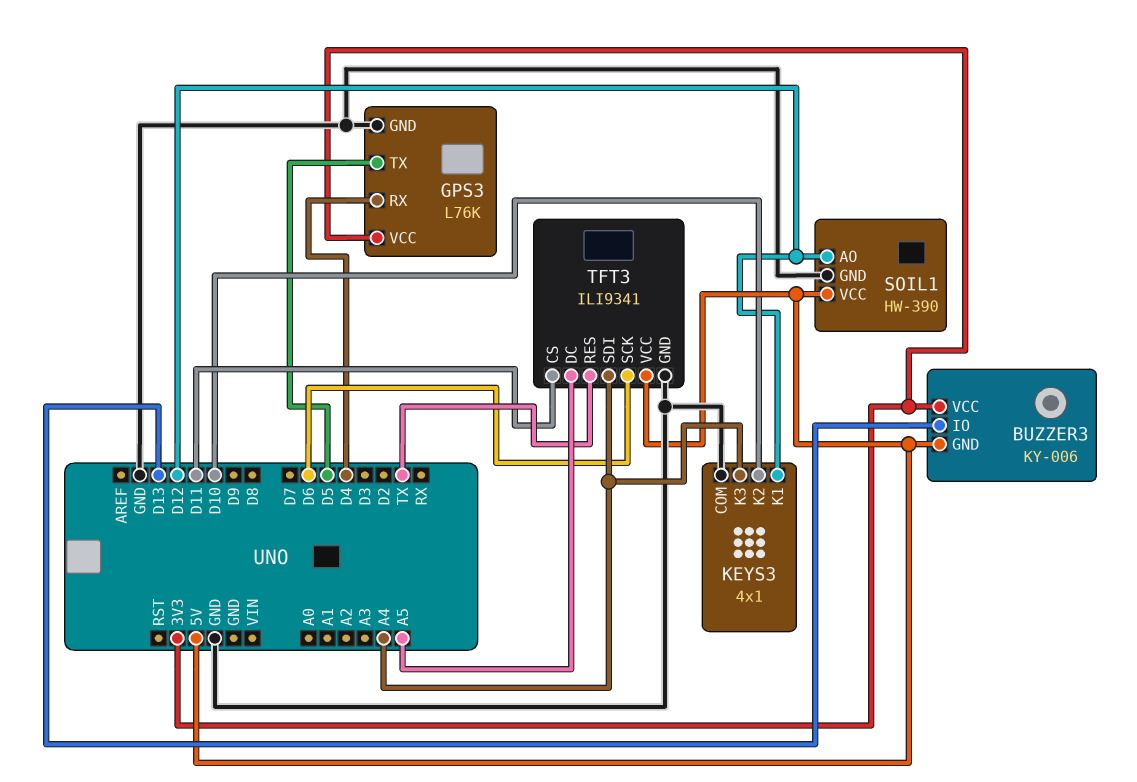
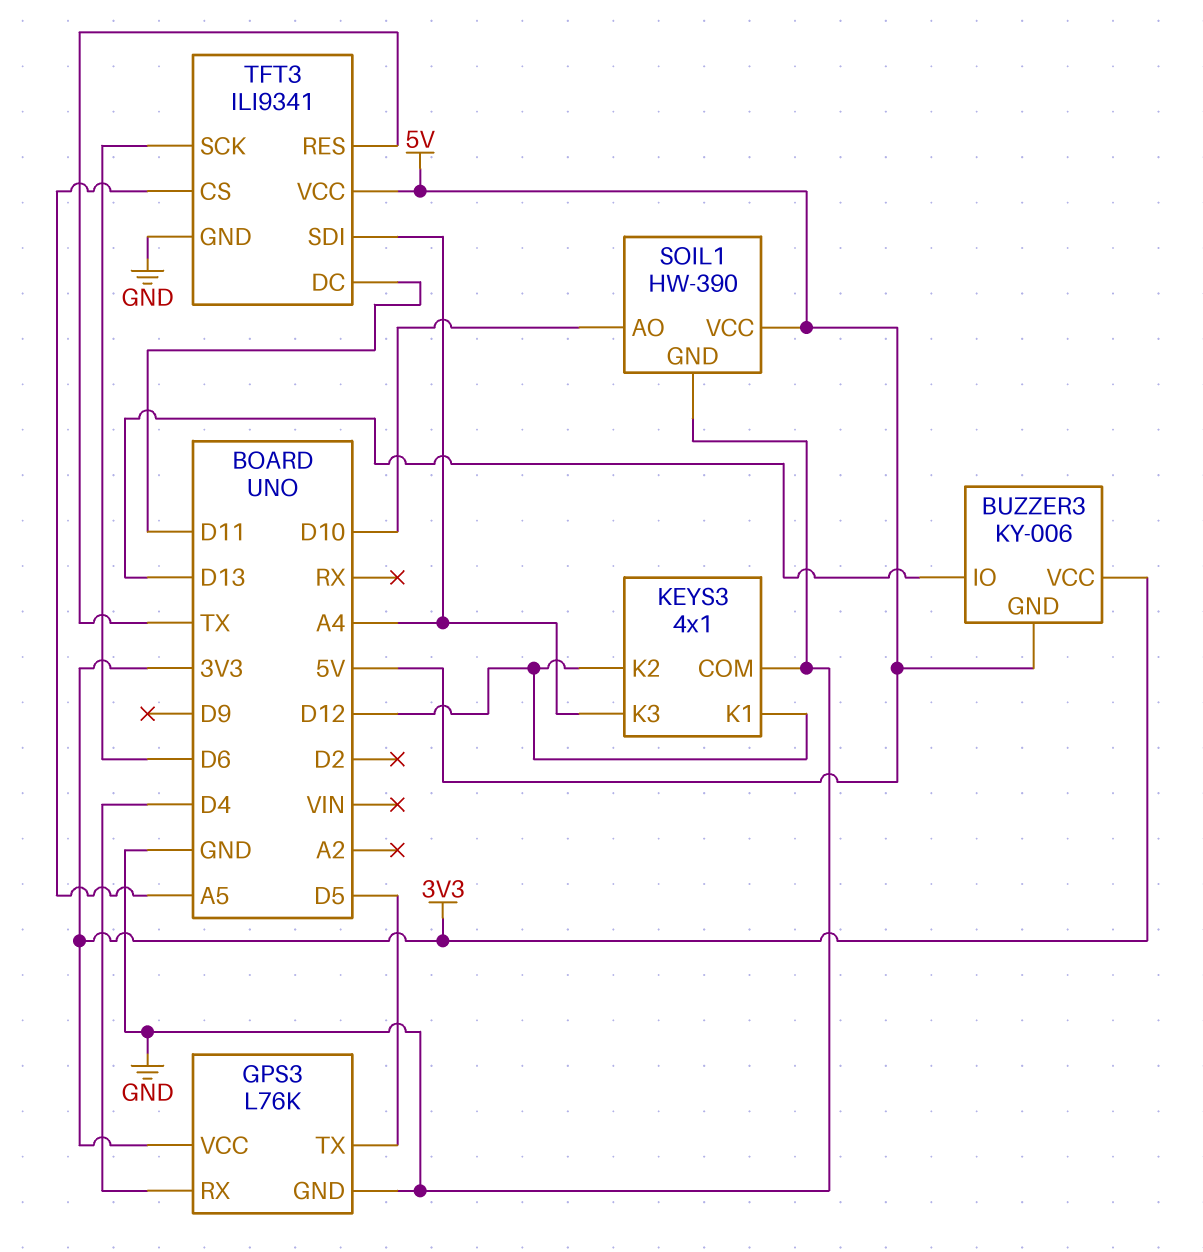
KEYS3 pin K2: D10 -> D12
SOIL1 pin AO: D12 -> D10
TFT3 pin CS: D11 -> A5
TFT3 pin DC: A5 -> D11

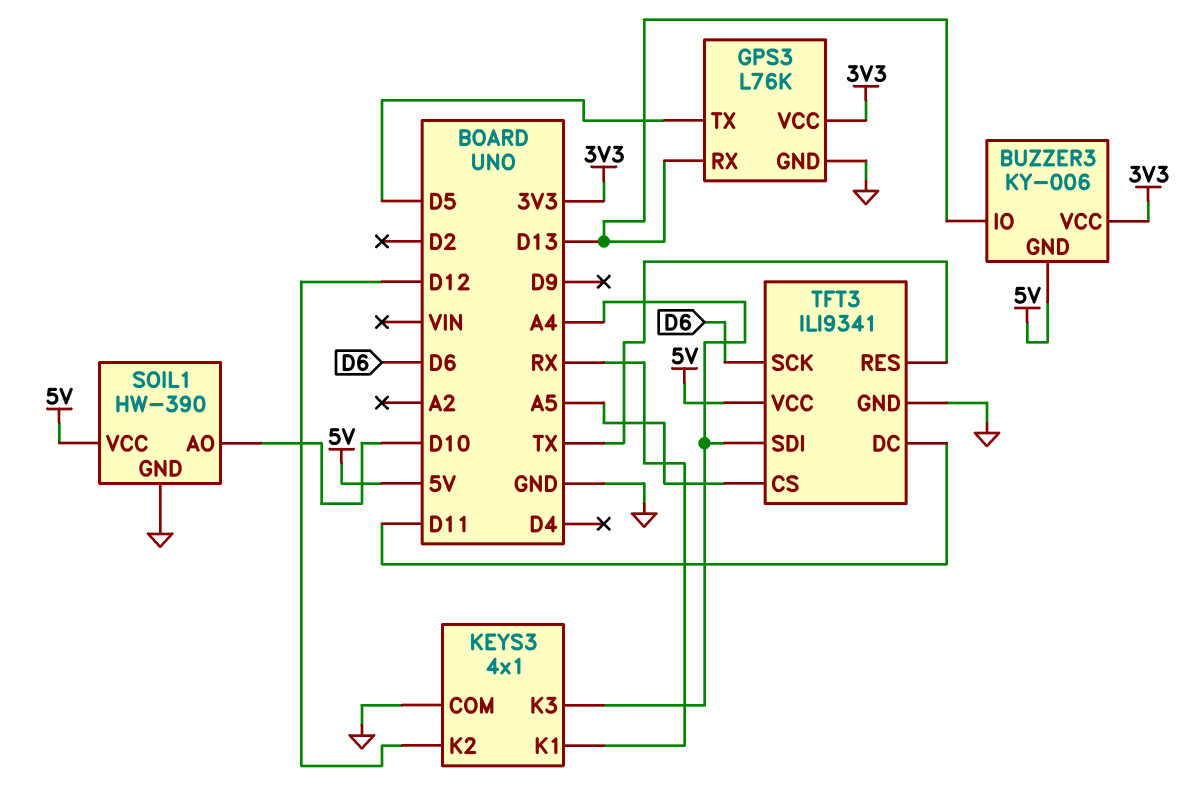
GPS3 pin RX: D4 -> D13
KEYS3 pin K1: D12 -> RX

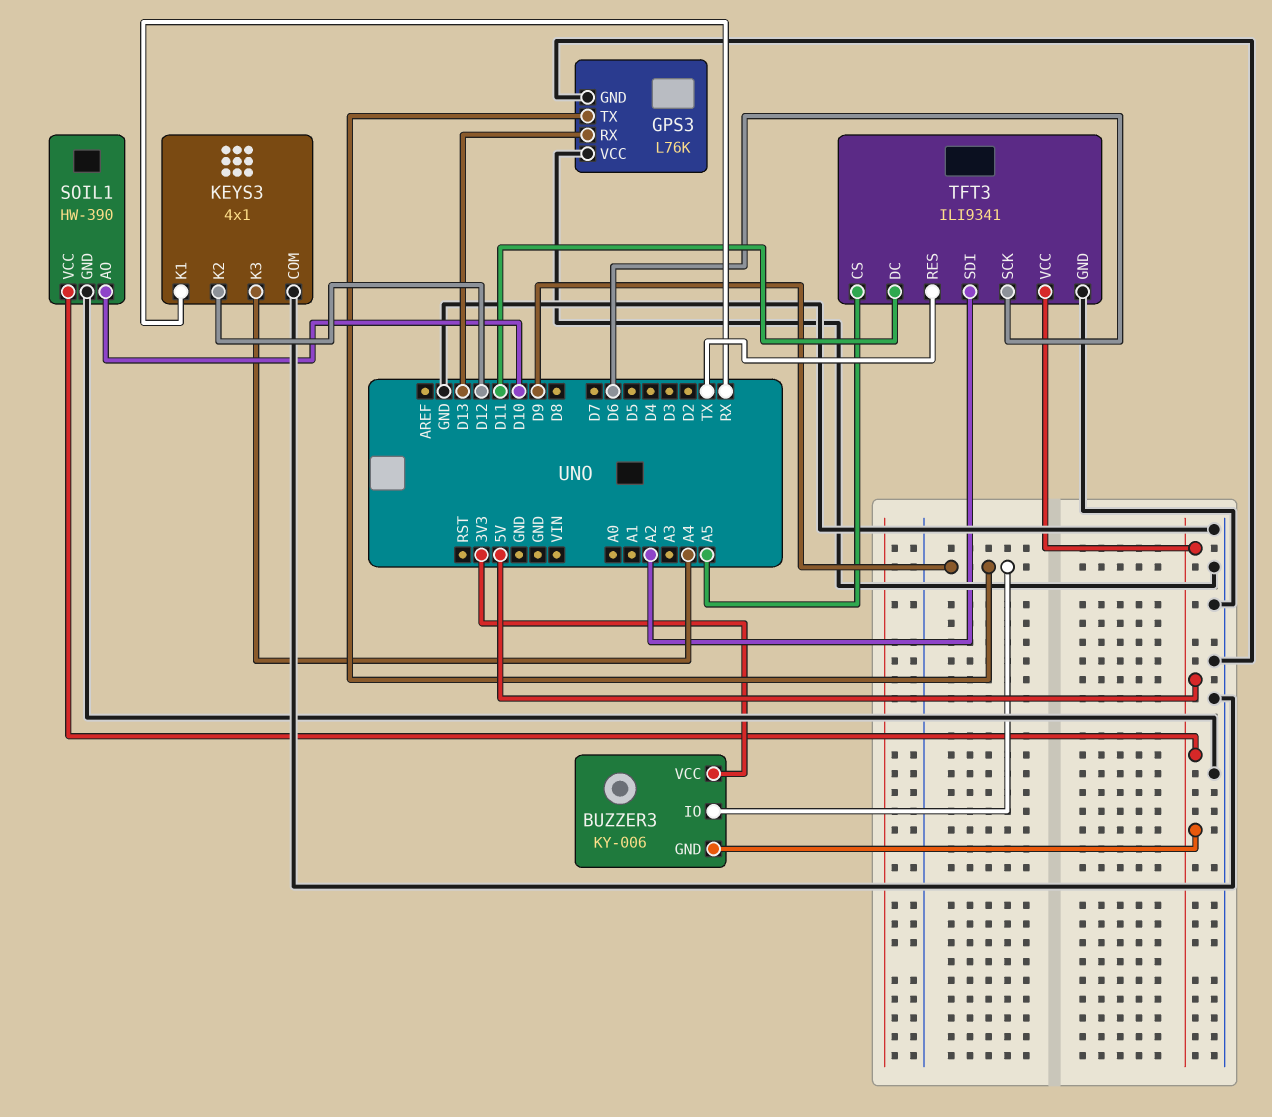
BUZZER3 pin IO: D13 -> D9
GPS3 pin TX: D5 -> D9
GPS3 pin VCC: 3V3 -> GND
TFT3 pin SDI: A4 -> A2

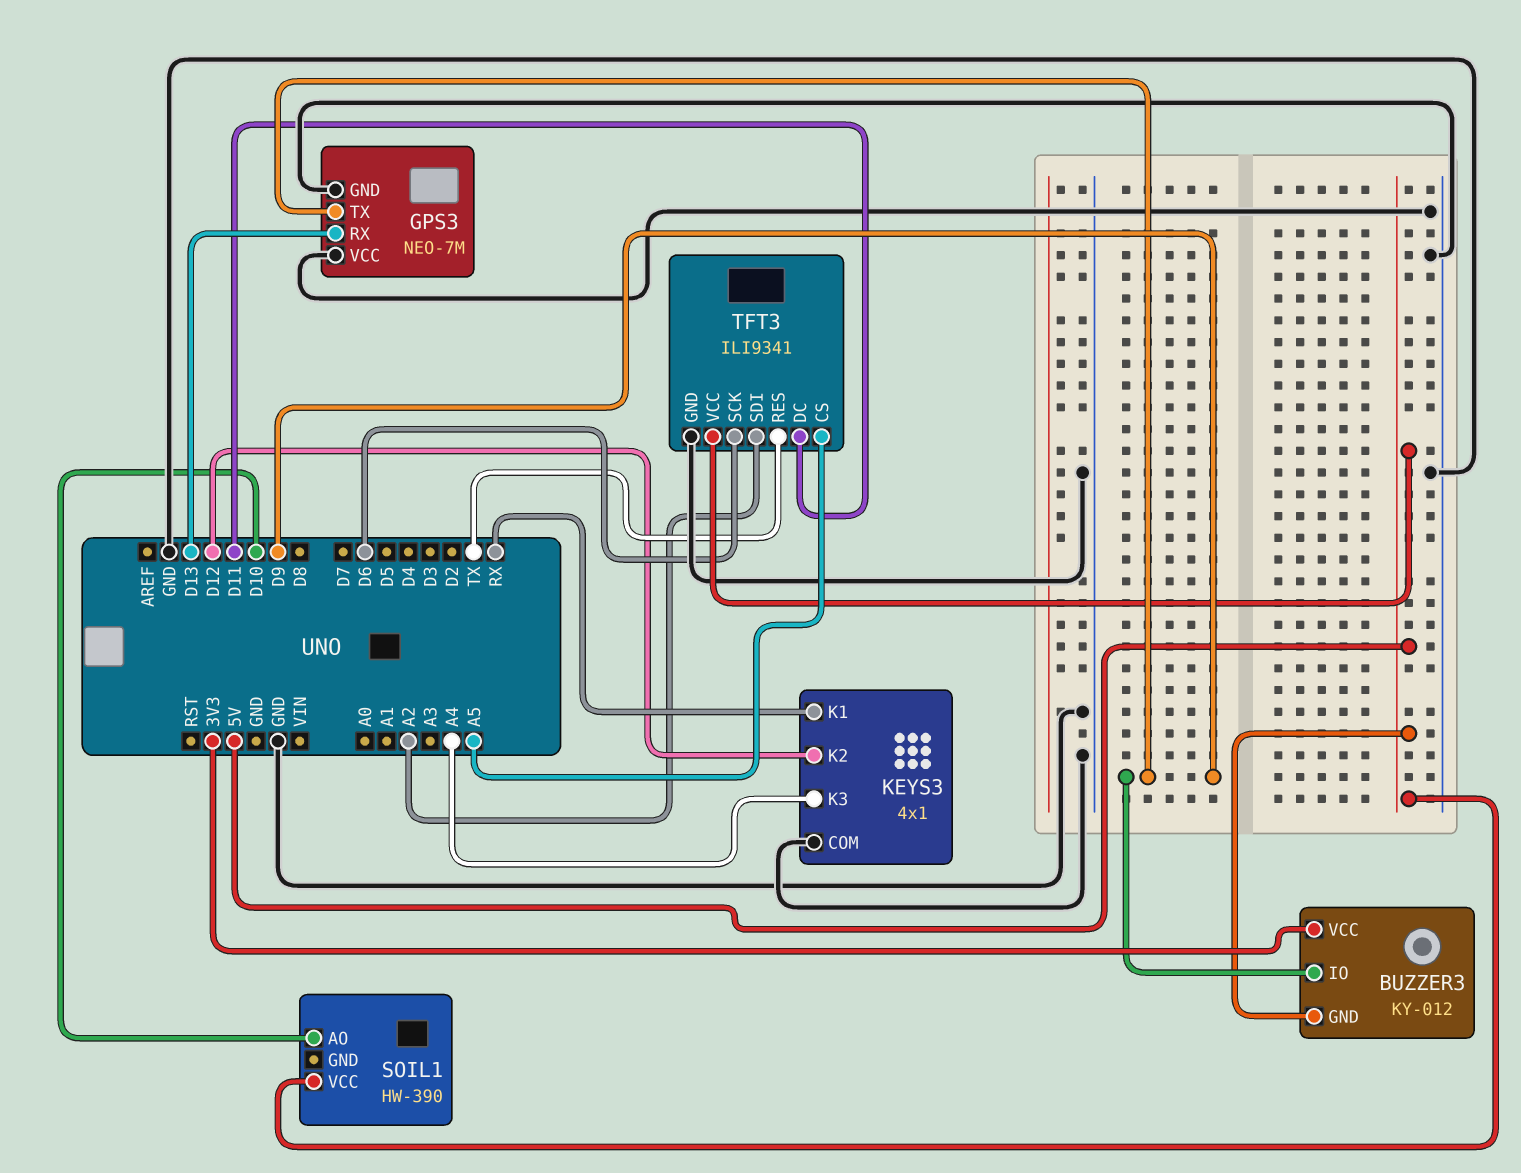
BUZZER3: KY-006 -> KY-012
GPS3: L76K -> NEO-7M
SOIL1 pin GND: GND -> none

